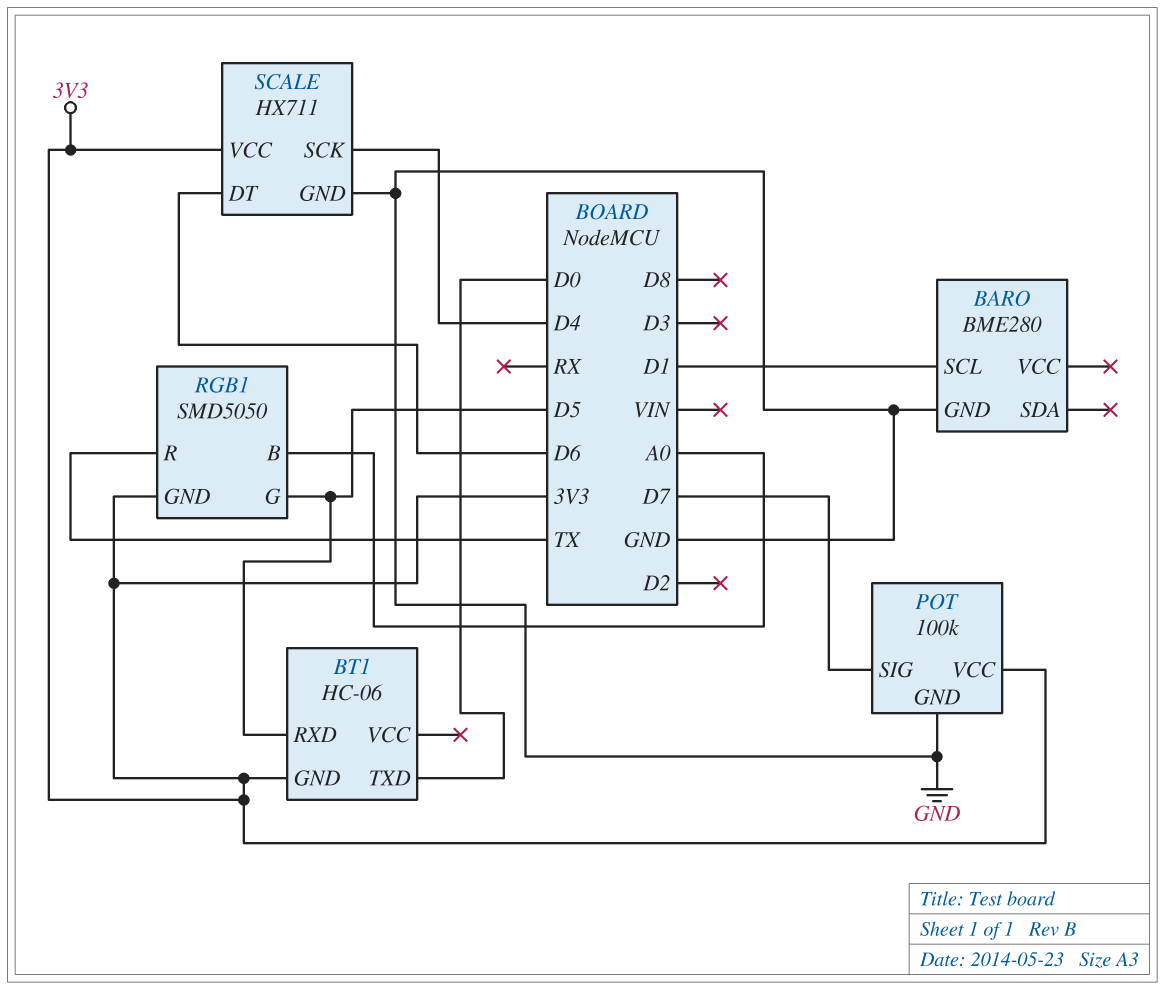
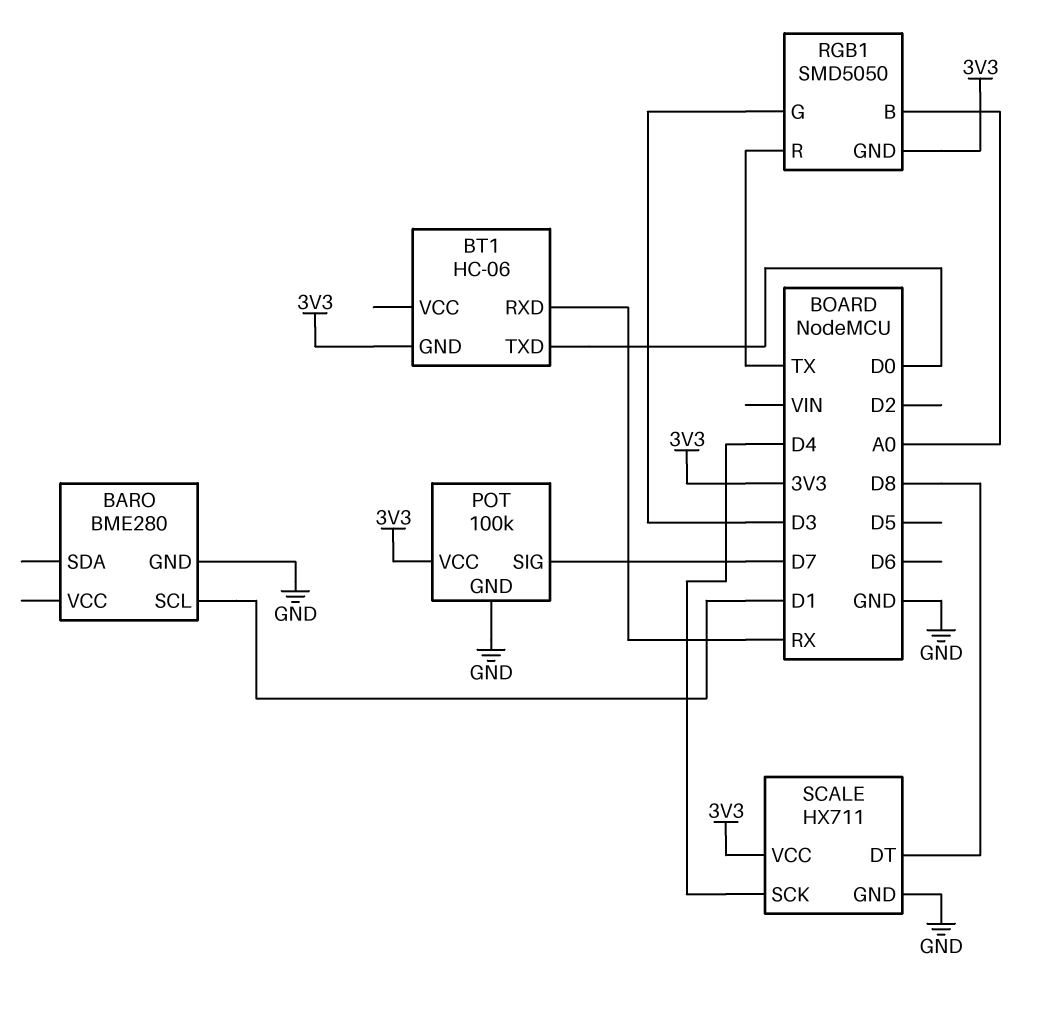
BT1 pin RXD: D5 -> RX
RGB1 pin G: D5 -> D3
SCALE pin DT: D6 -> D8

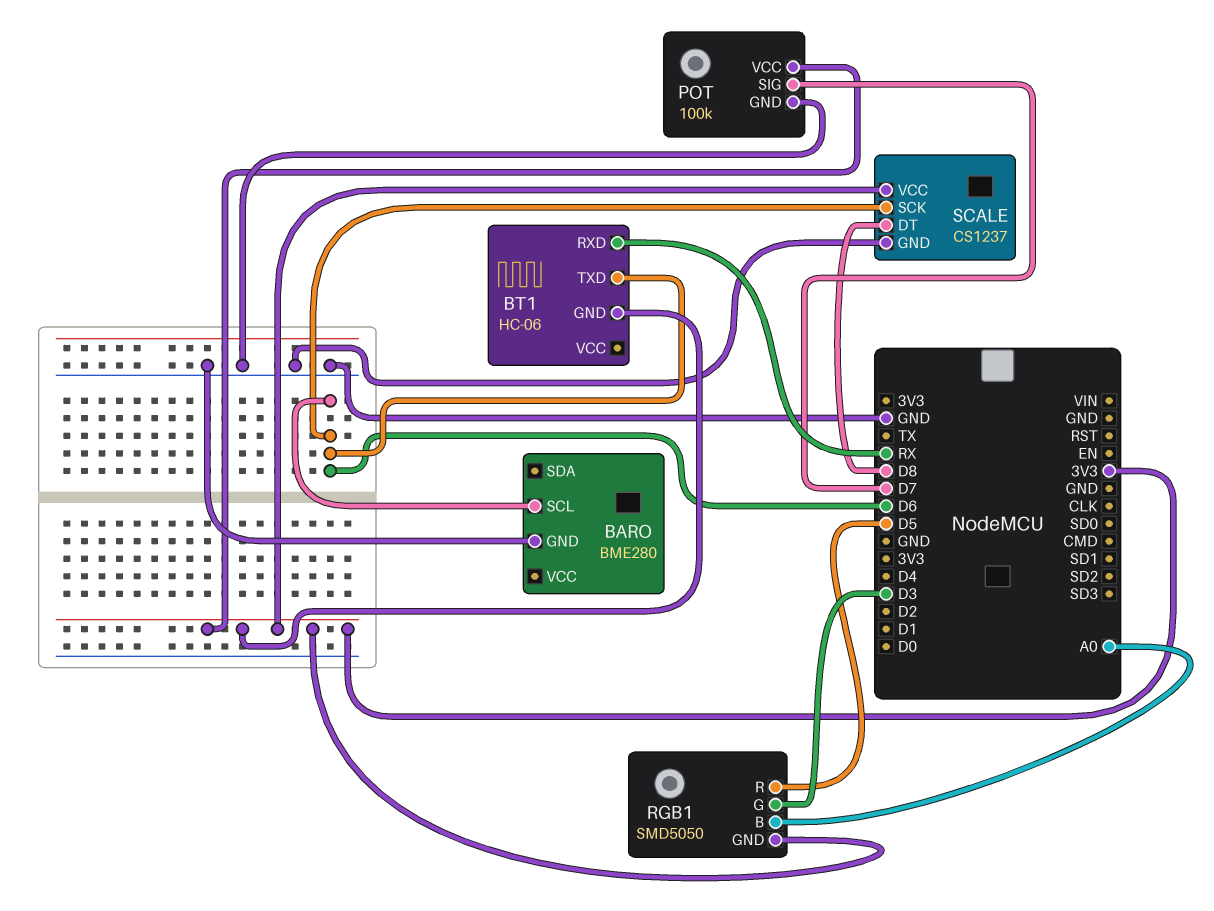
BARO pin SCL: D1 -> D6
BT1 pin TXD: D0 -> D6
RGB1 pin R: TX -> D5
SCALE: HX711 -> CS1237
SCALE pin SCK: D4 -> D6

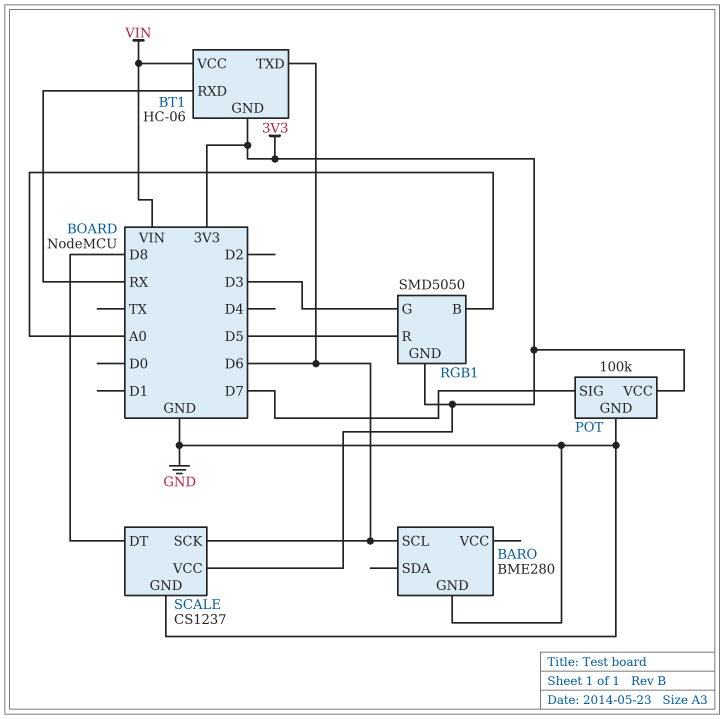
BT1 pin VCC: none -> VIN

